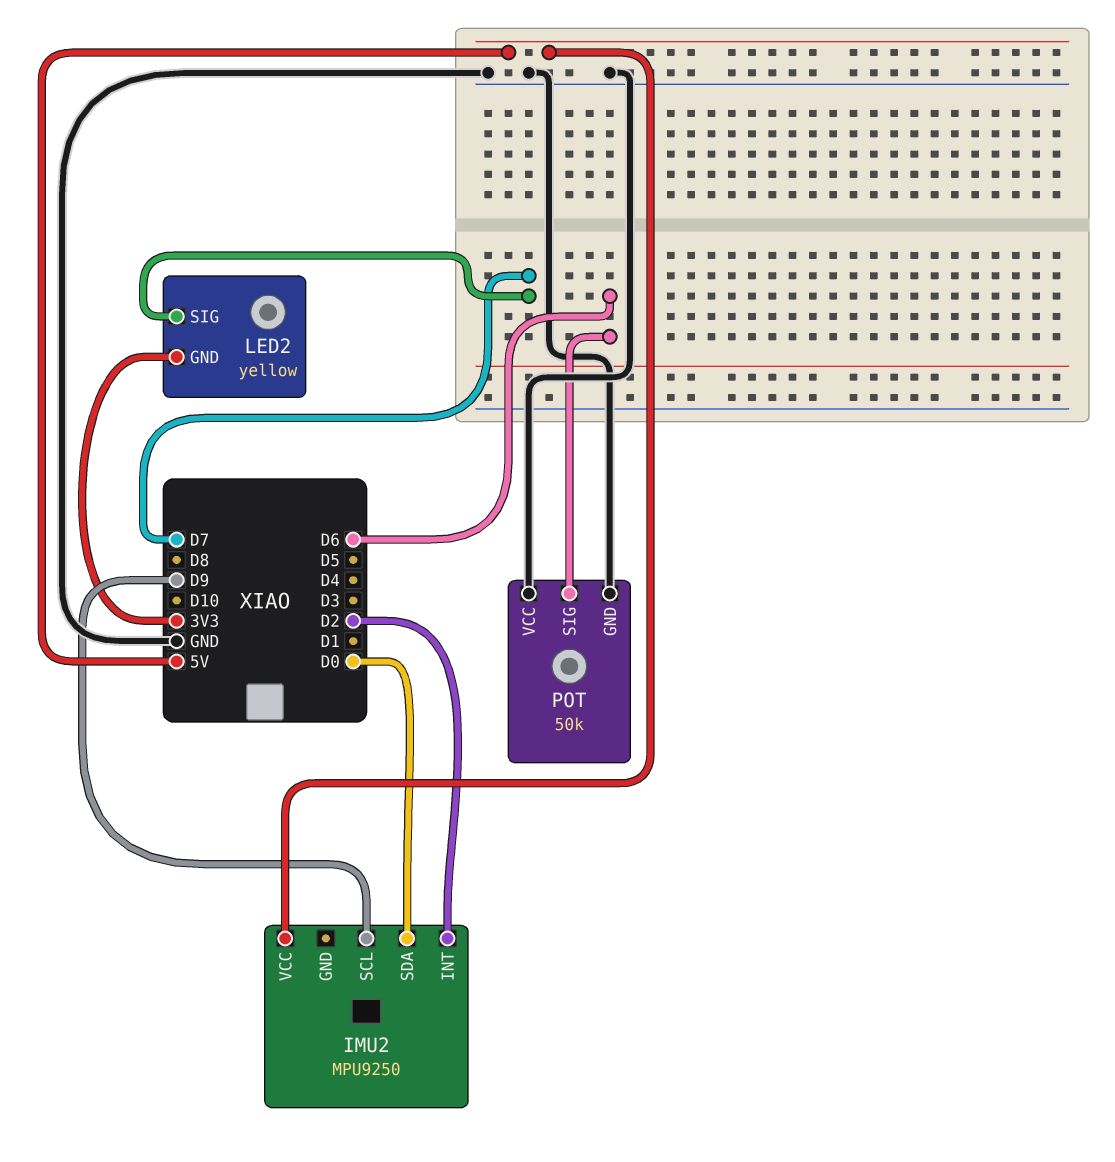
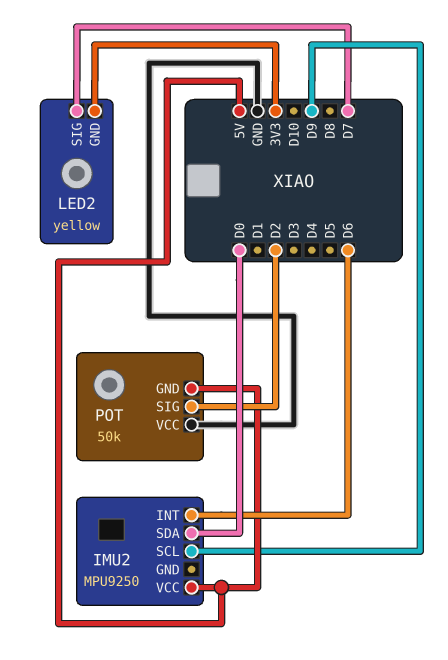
IMU2 pin INT: D2 -> D6
POT pin GND: GND -> 5V
POT pin SIG: D6 -> D2

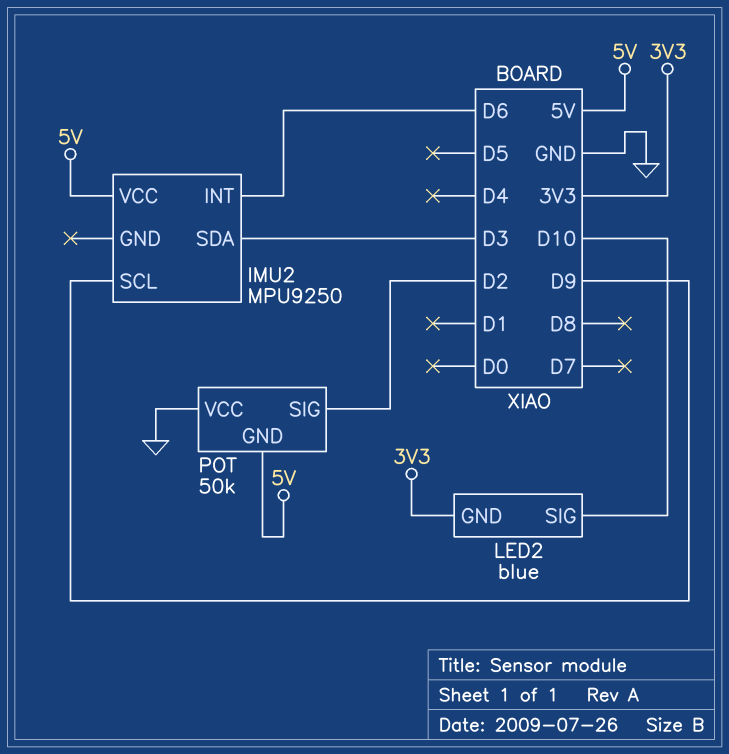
IMU2 pin SDA: D0 -> D3
LED2: yellow -> blue
LED2 pin SIG: D7 -> D10

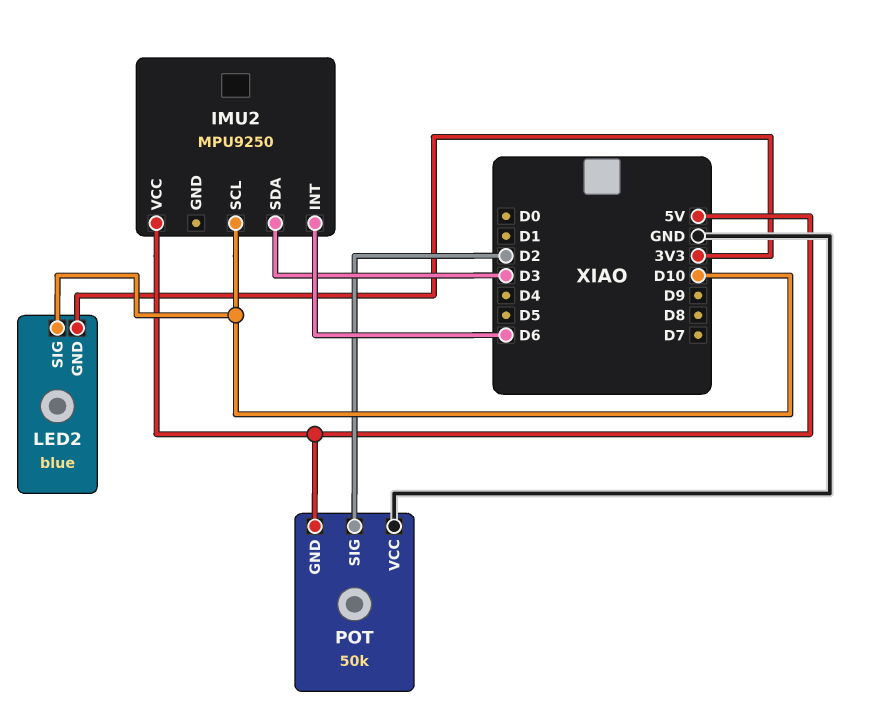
IMU2 pin SCL: D9 -> D10

